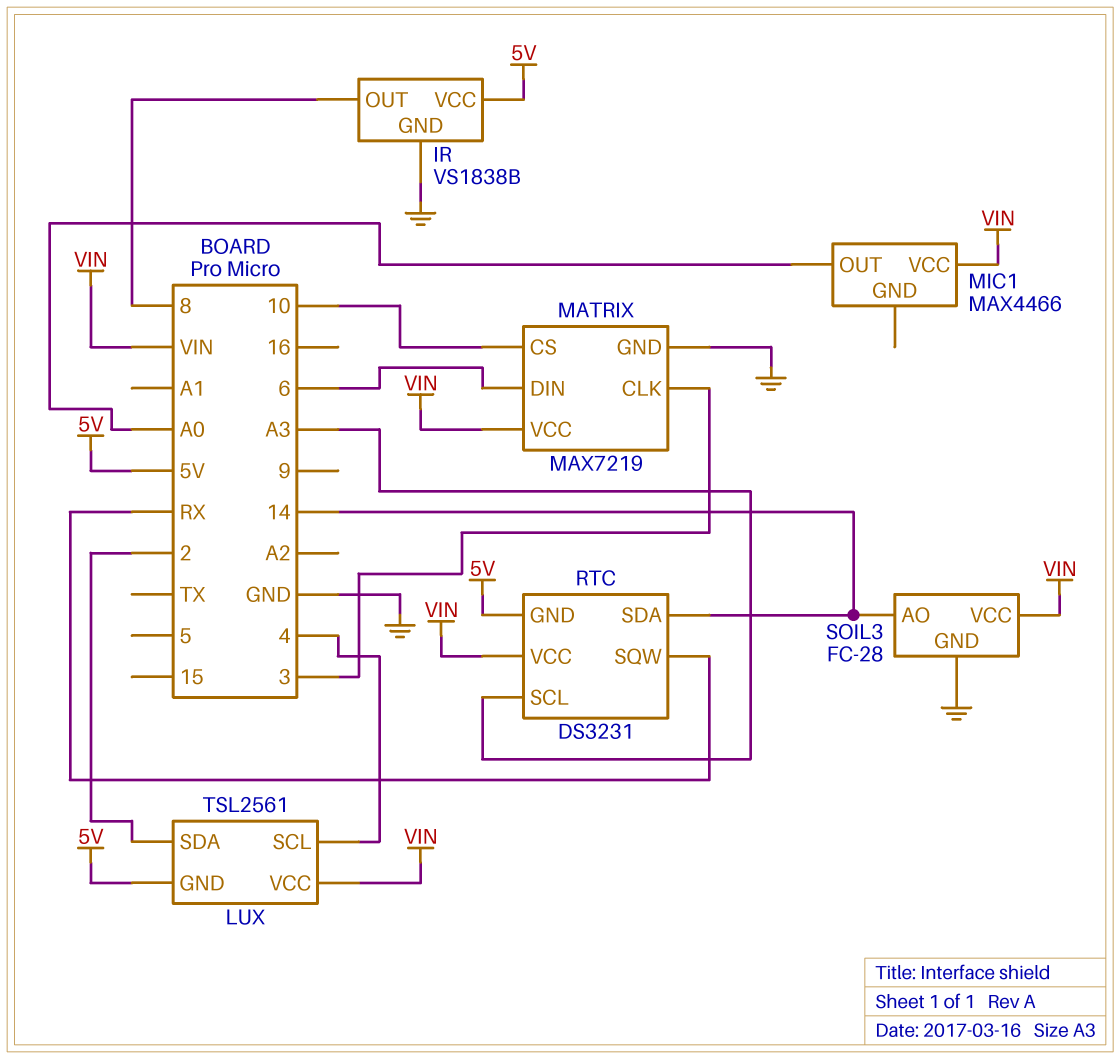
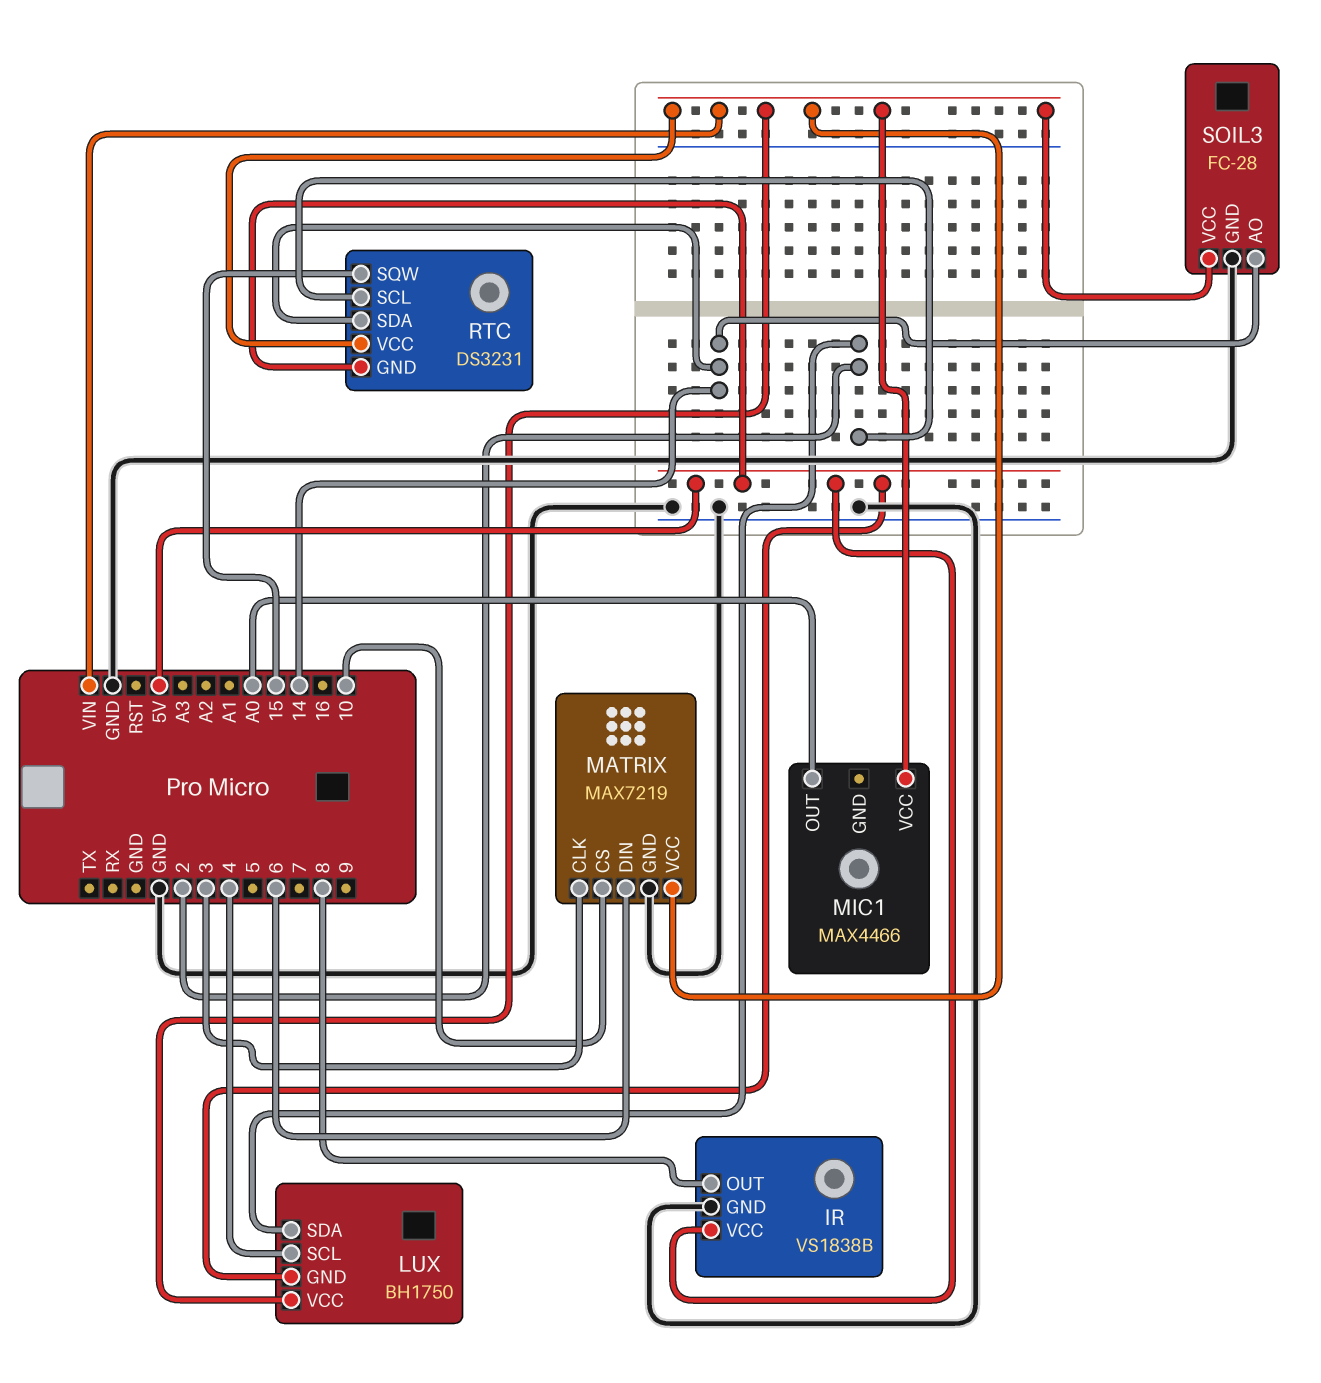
LUX: TSL2561 -> BH1750
RTC pin SCL: A3 -> 2
RTC pin SQW: RX -> 15

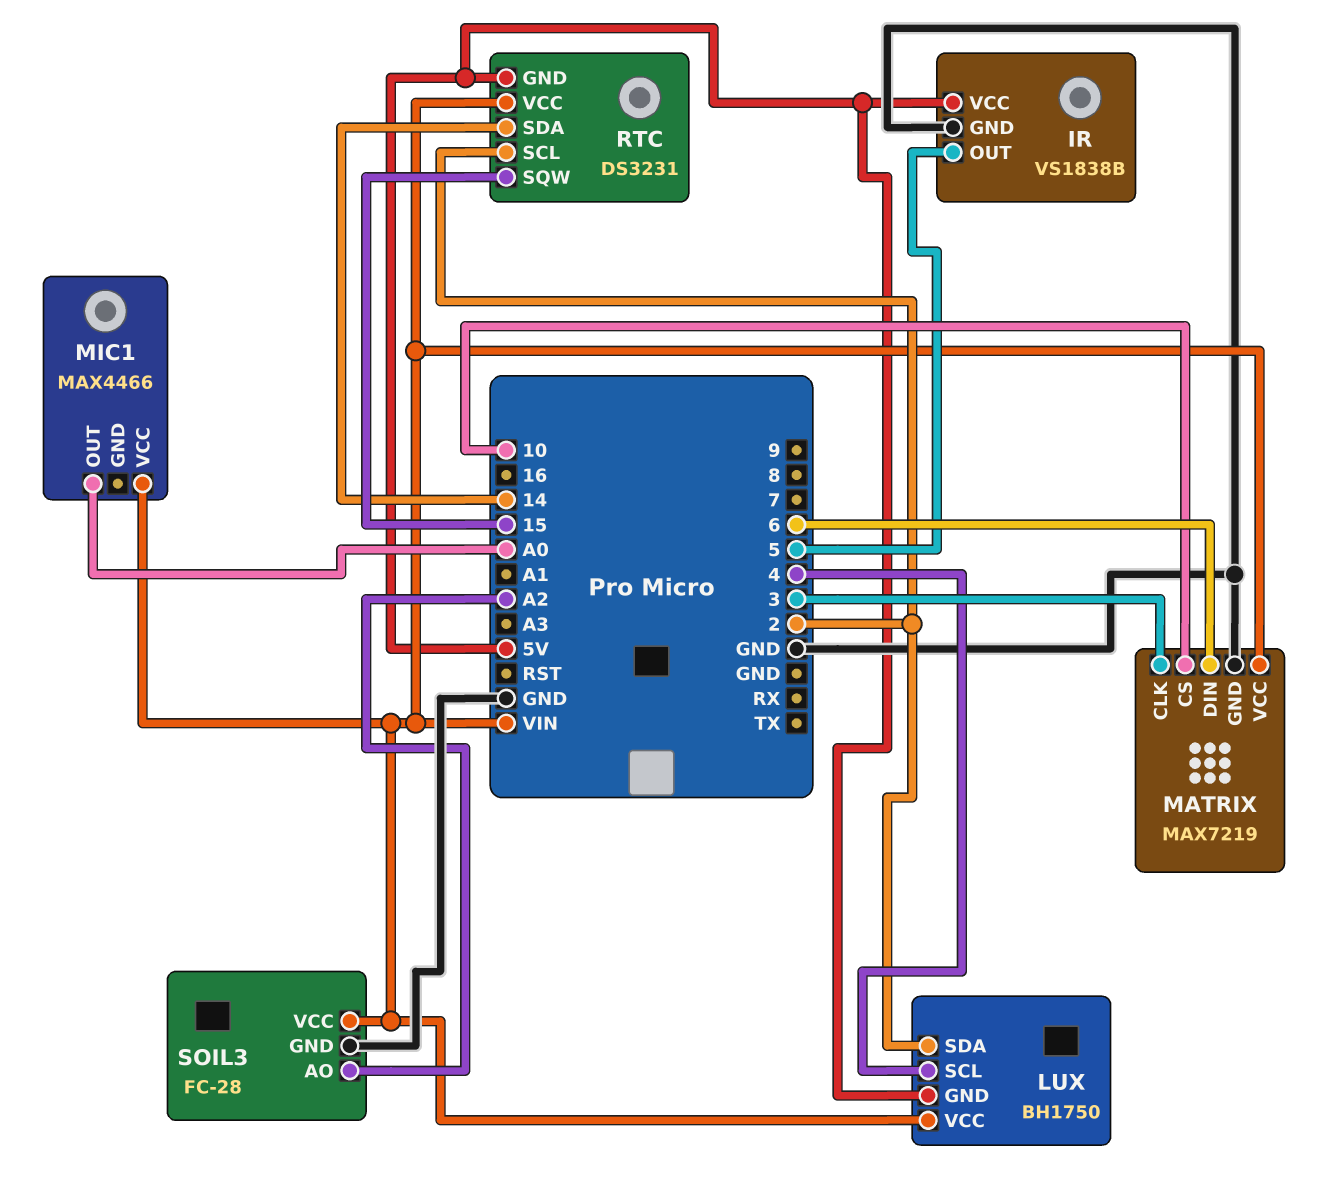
IR pin OUT: 8 -> 5
SOIL3 pin AO: 14 -> A2

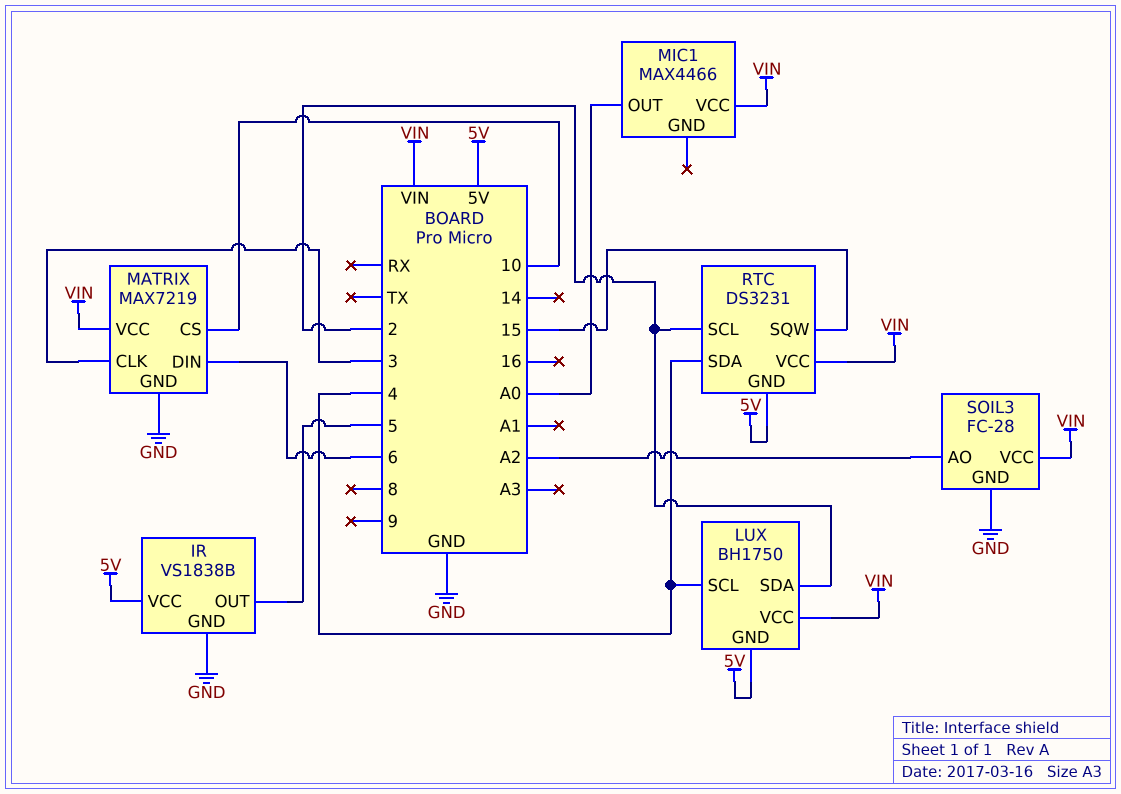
RTC pin SDA: 14 -> 4

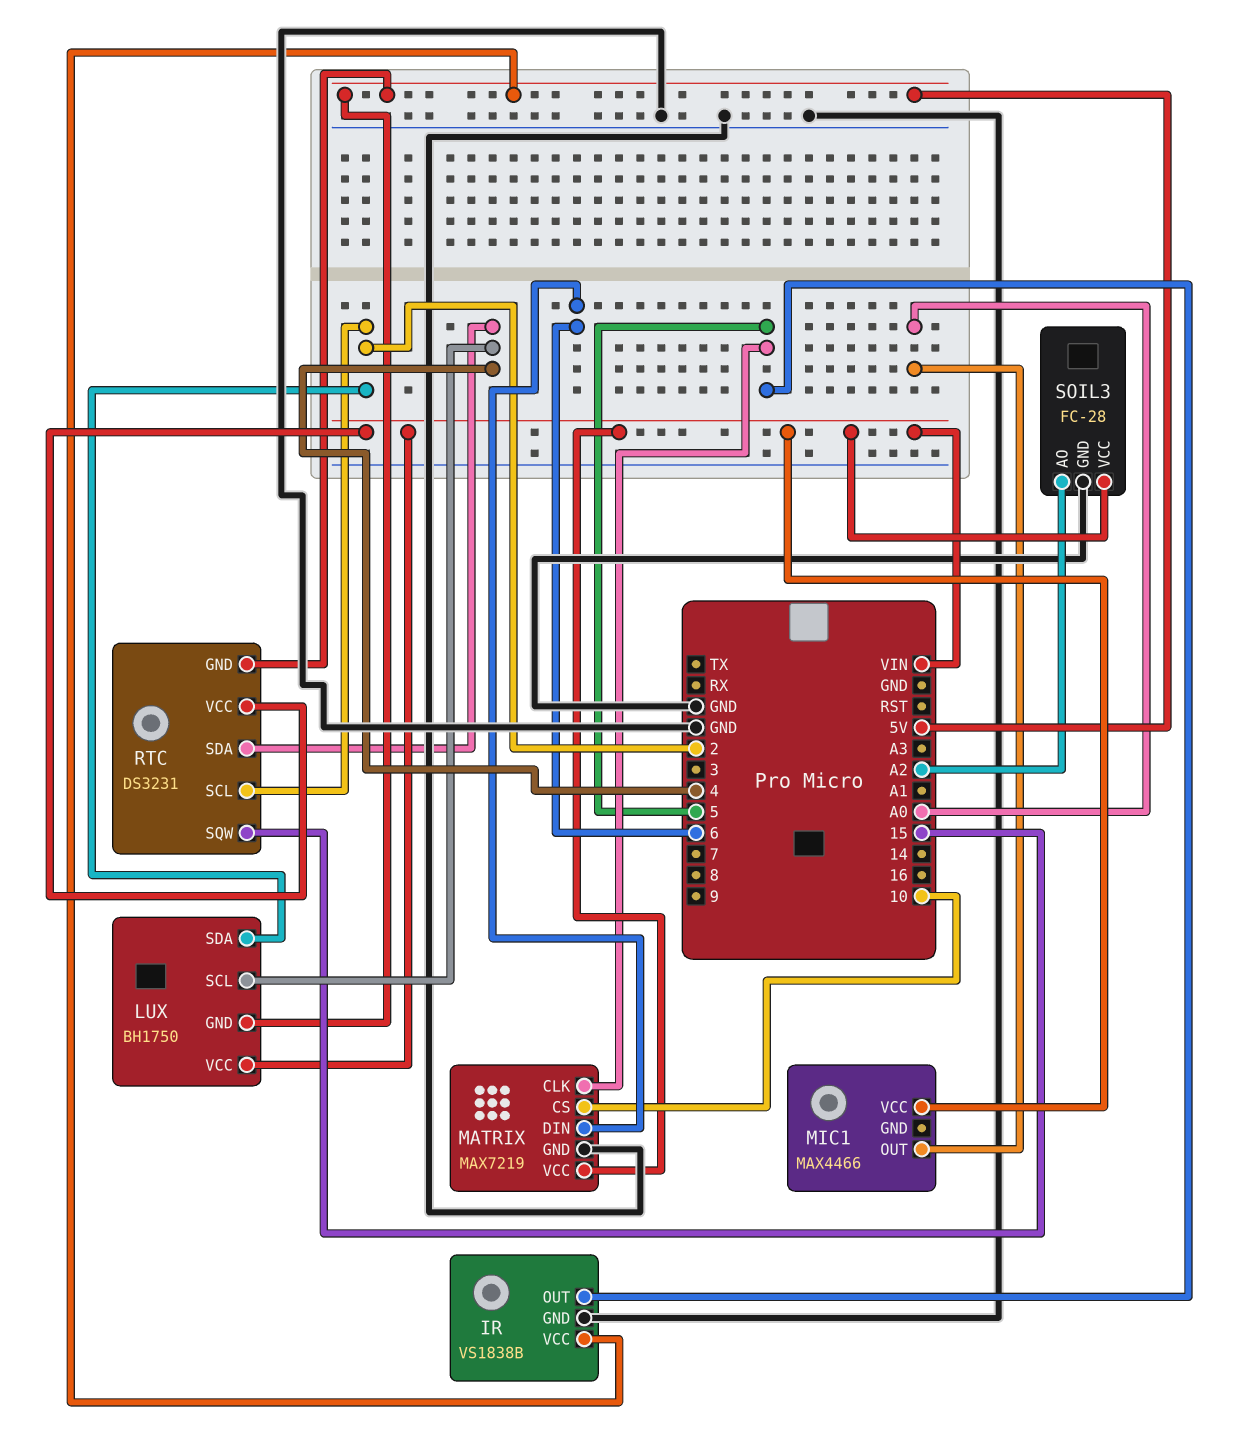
MATRIX pin CLK: 3 -> 5

